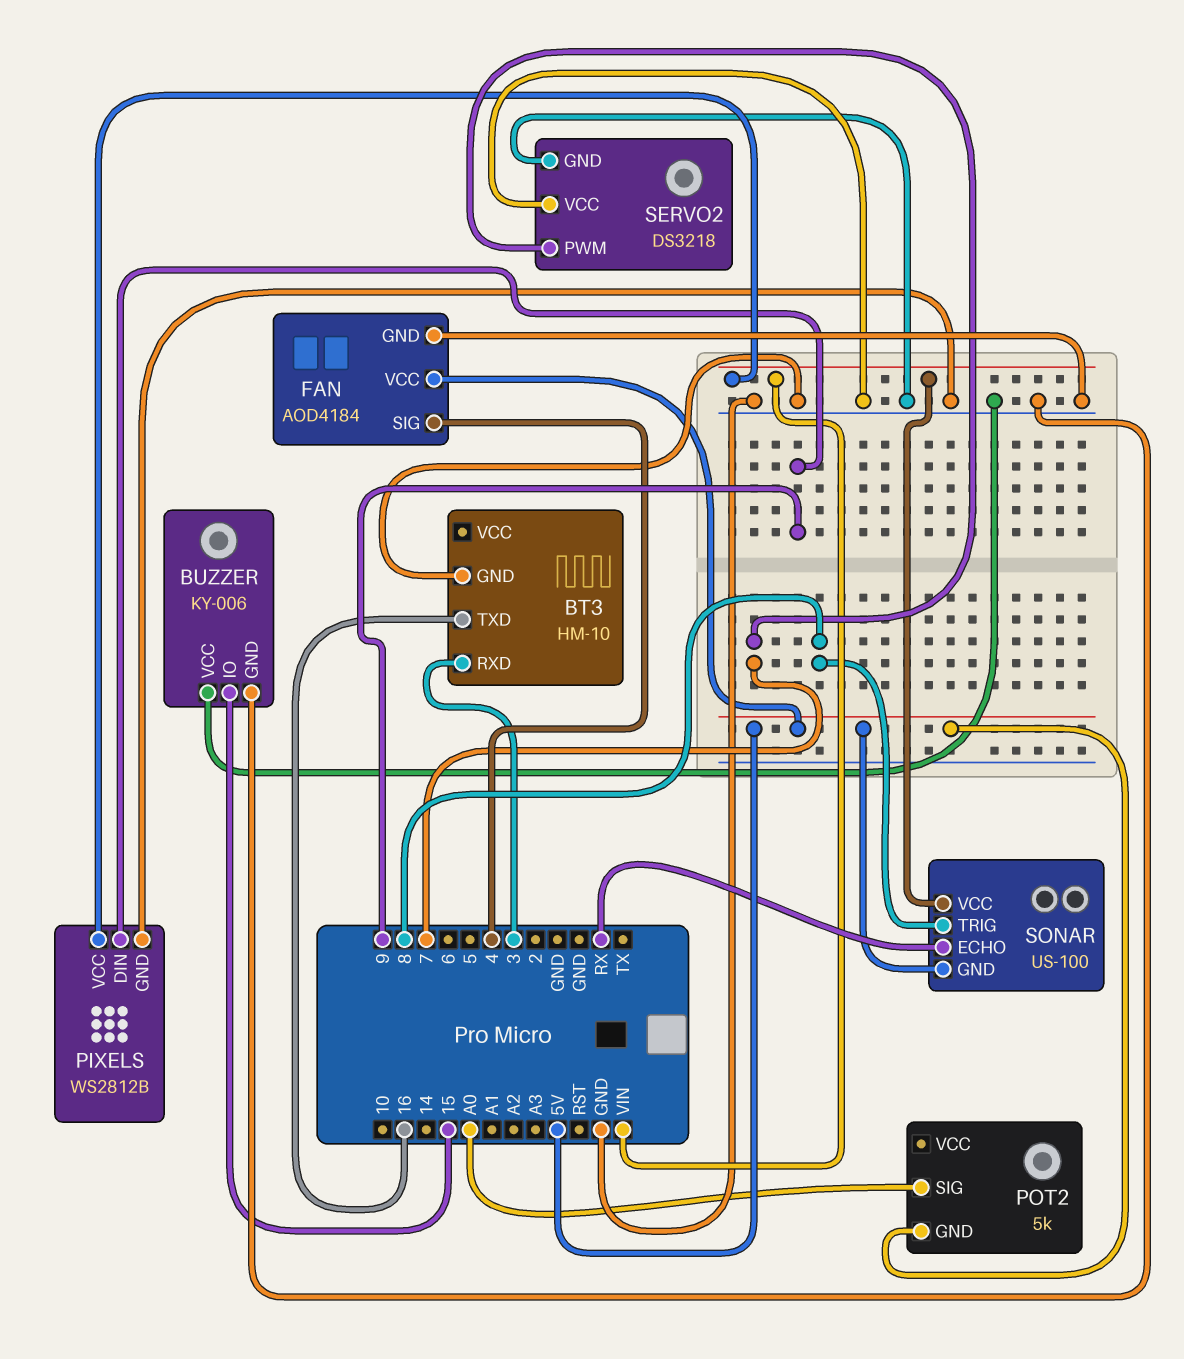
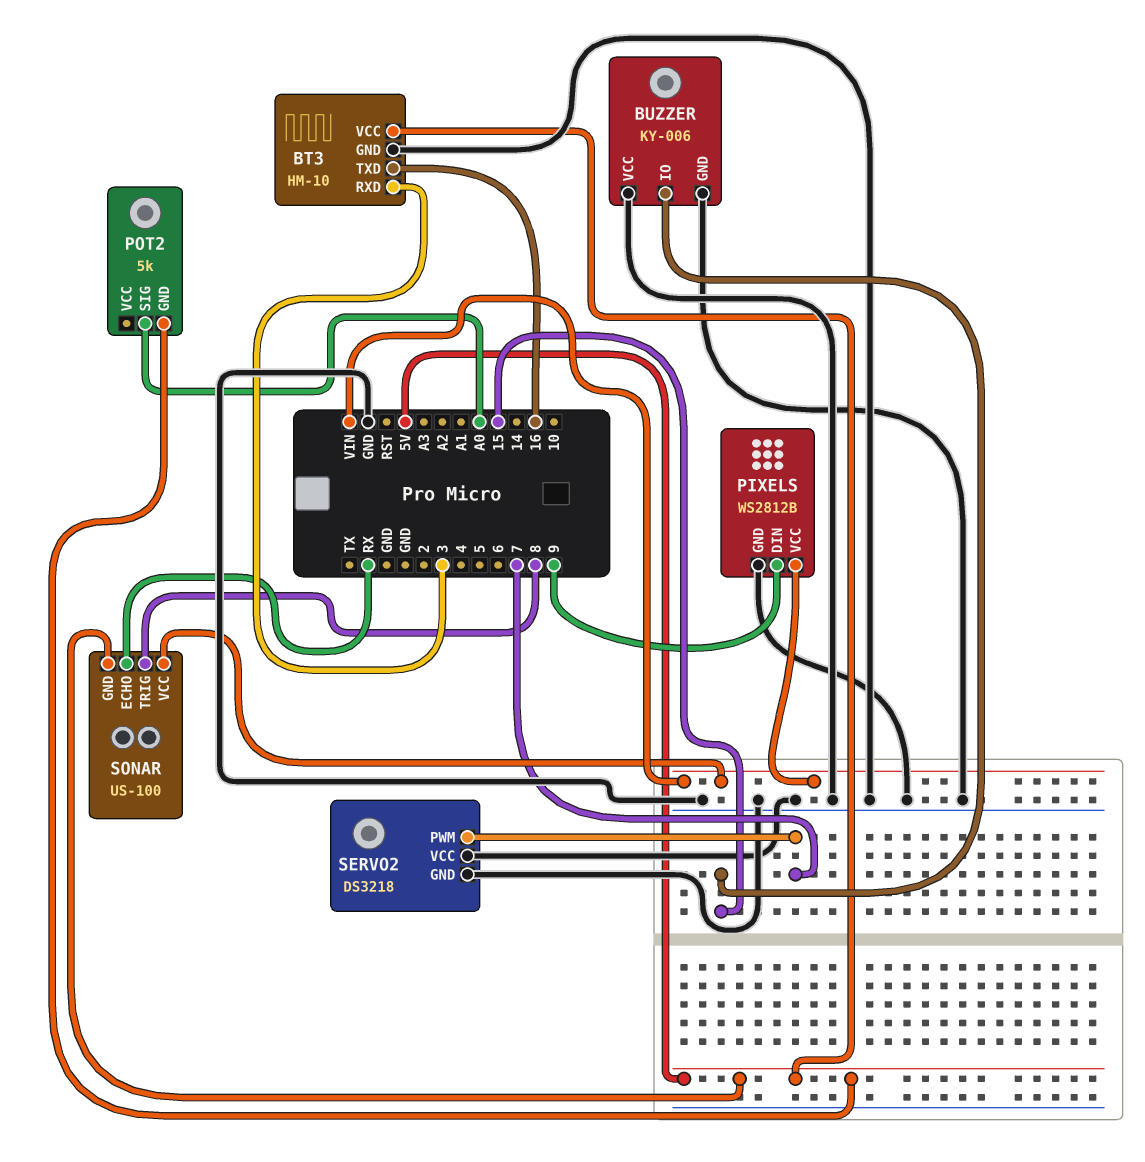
BT3 pin VCC: none -> 5V
FAN: AOD4184 -> none
FAN pin GND: GND -> none
FAN pin SIG: 4 -> none
FAN pin VCC: 5V -> none

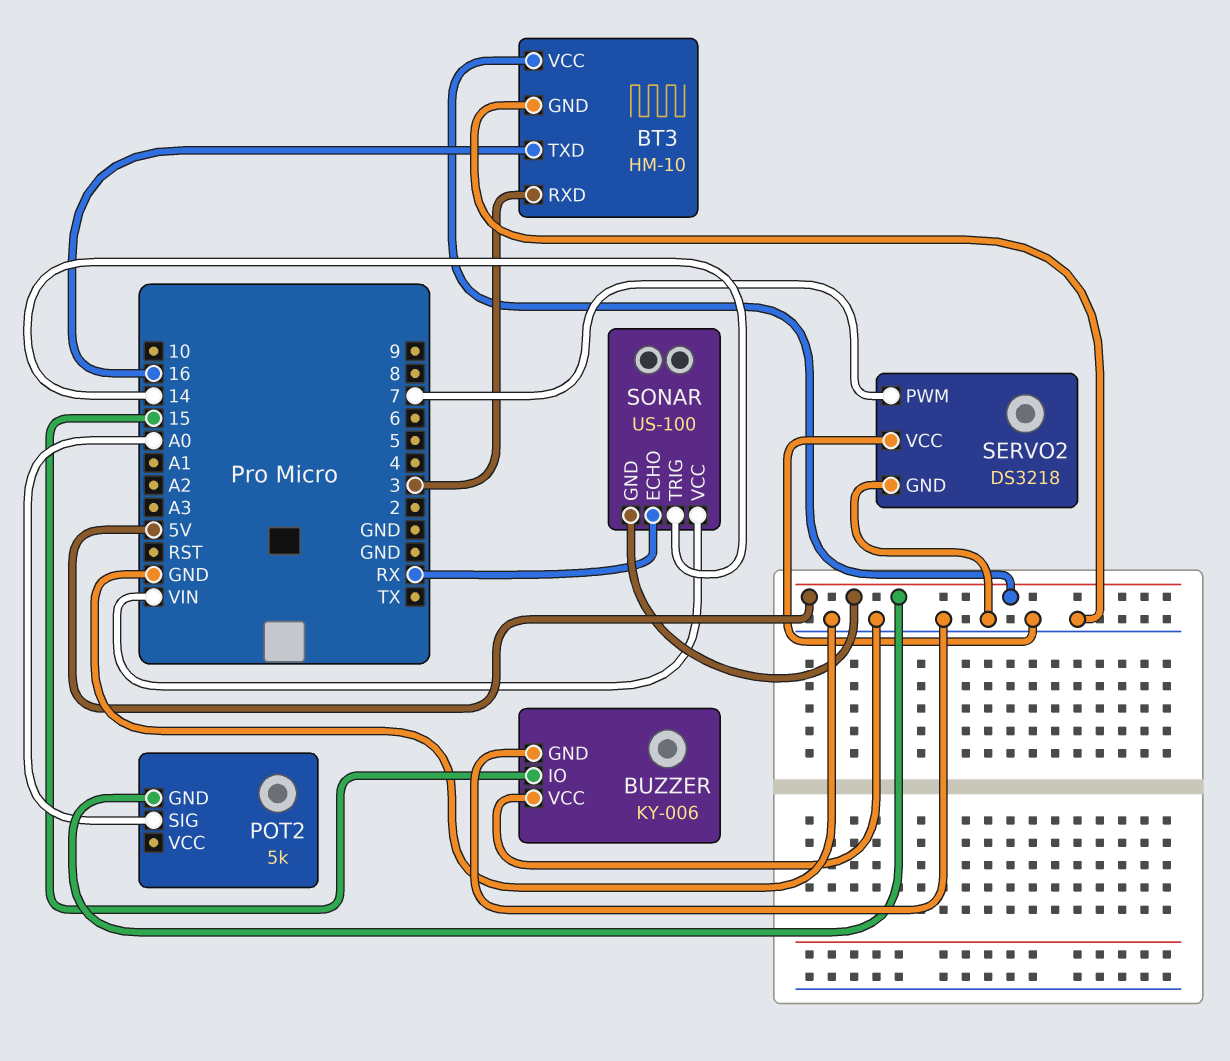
PIXELS: WS2812B -> none
PIXELS pin DIN: 9 -> none
PIXELS pin GND: GND -> none
PIXELS pin VCC: VIN -> none
SONAR pin TRIG: 8 -> 14

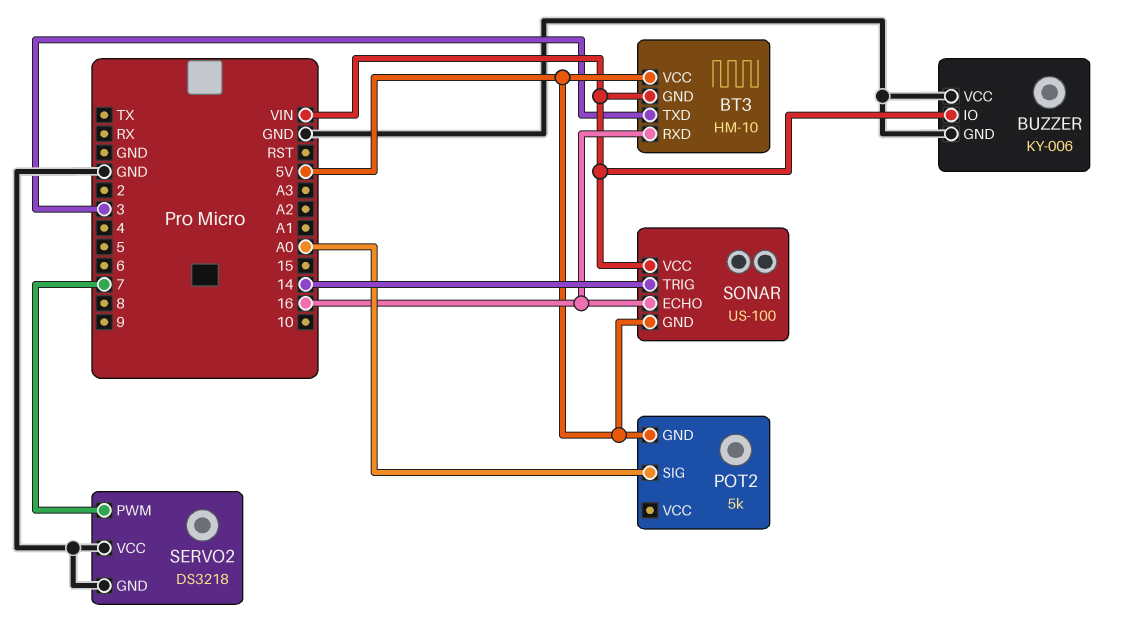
BT3 pin GND: GND -> VIN
BT3 pin RXD: 3 -> 16
BT3 pin TXD: 16 -> 3
BUZZER pin IO: 15 -> VIN
SONAR pin ECHO: RX -> 16

